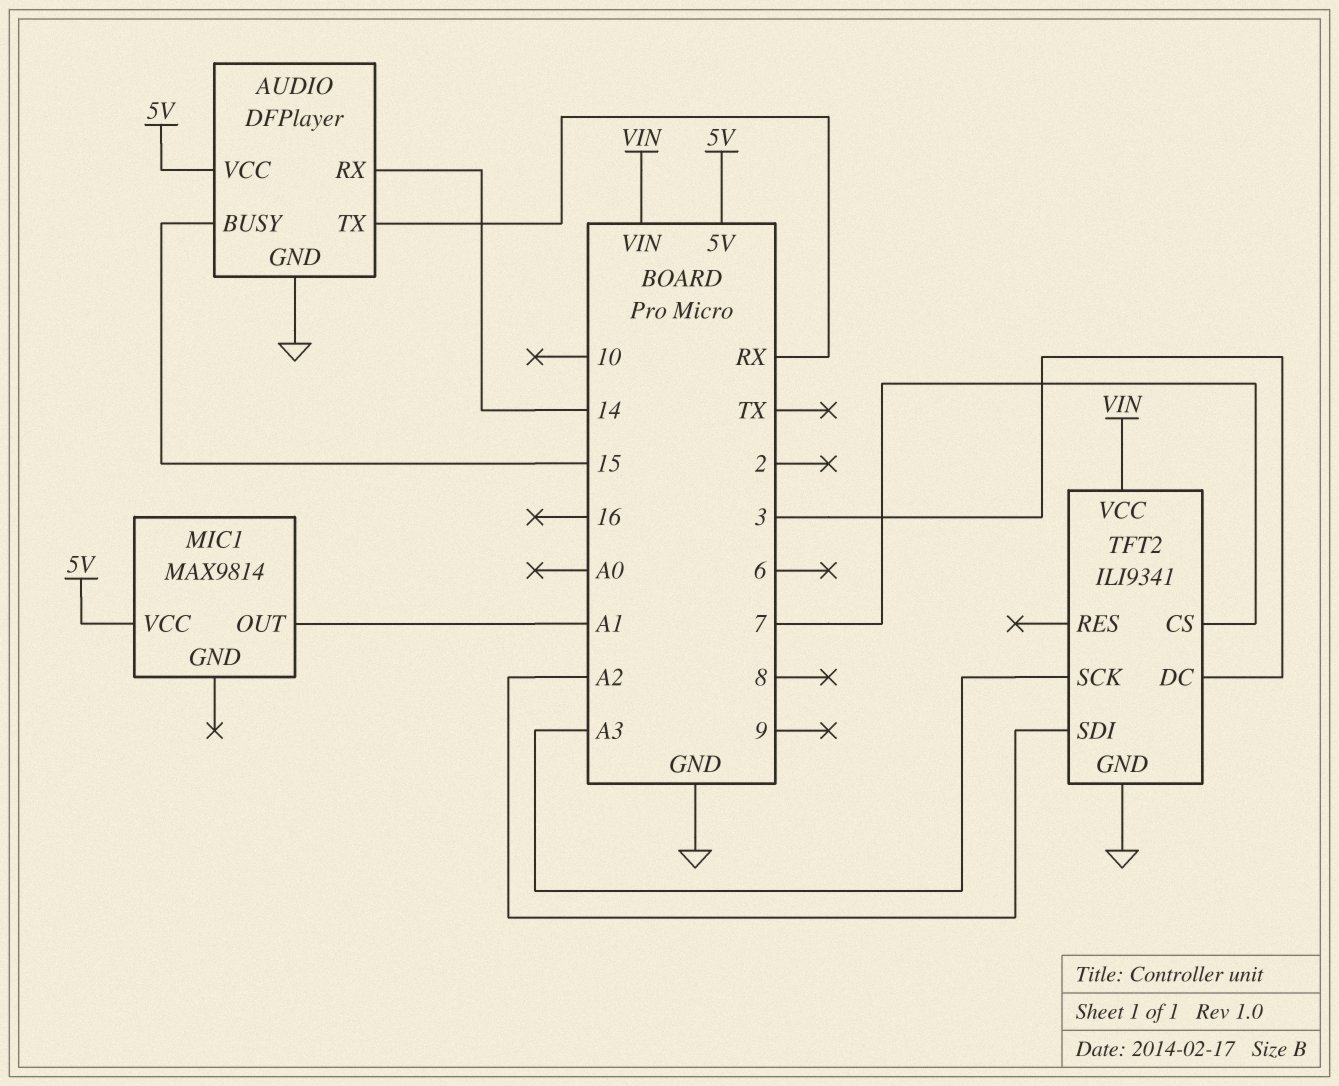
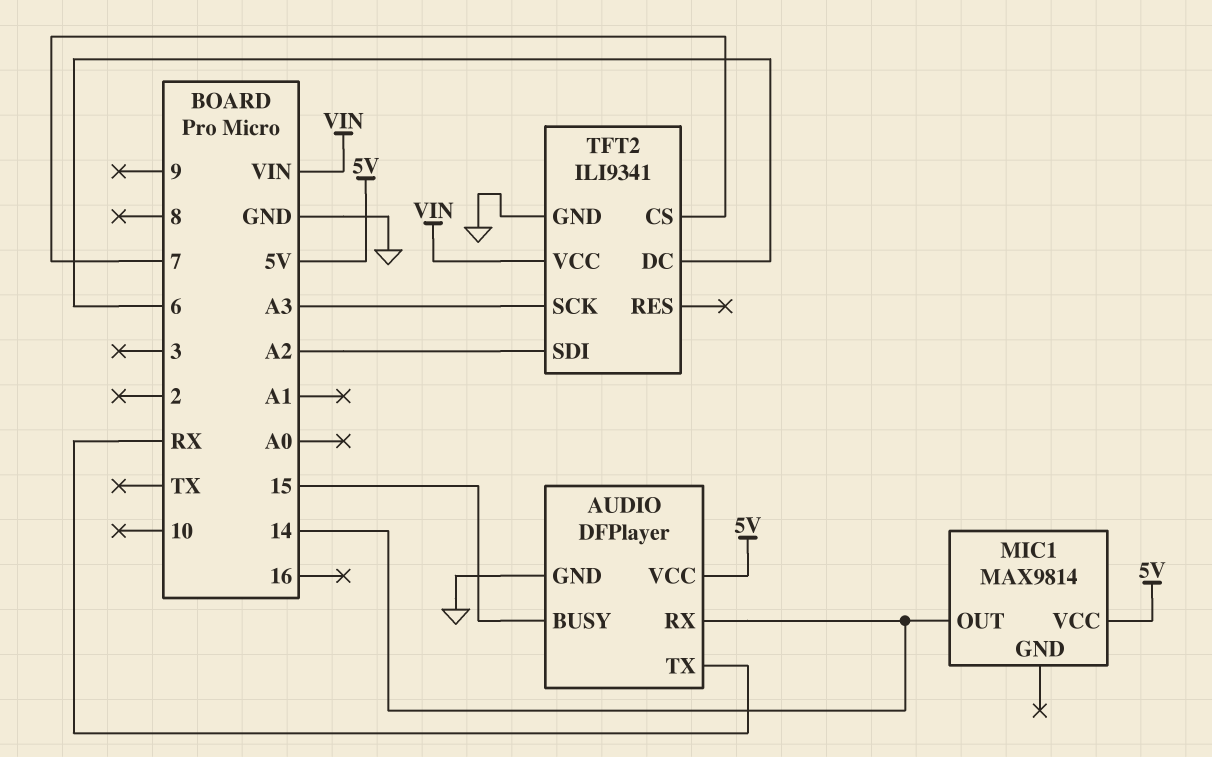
MIC1 pin OUT: A1 -> 14
TFT2 pin DC: 3 -> 6

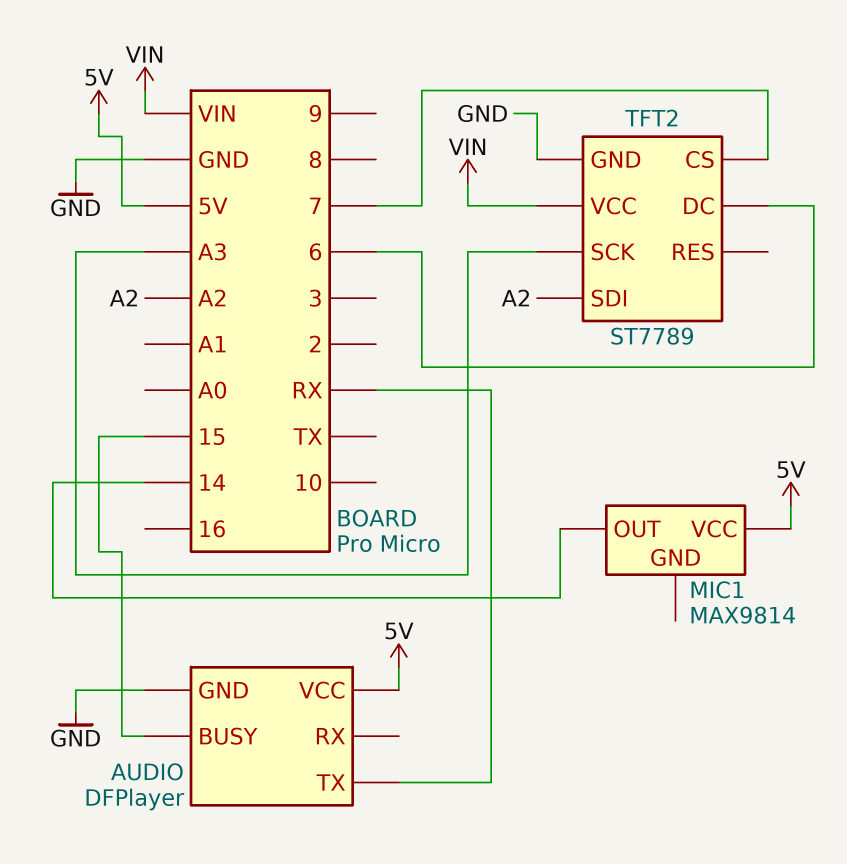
AUDIO pin RX: 14 -> none
TFT2: ILI9341 -> ST7789

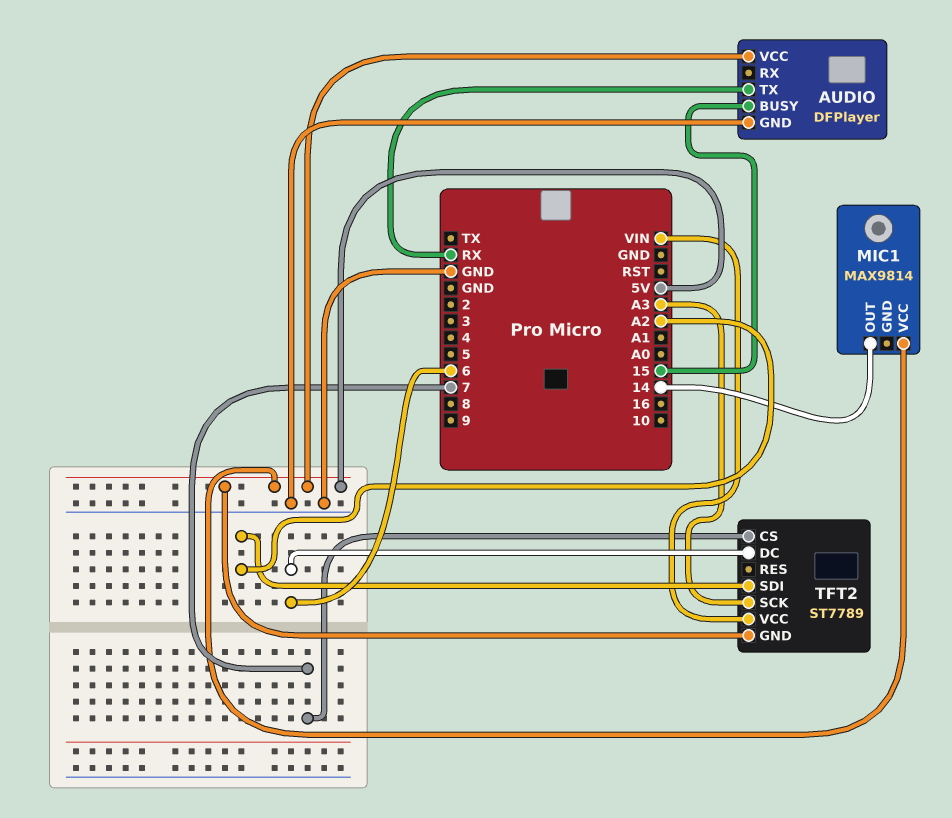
TFT2 pin GND: GND -> 5V

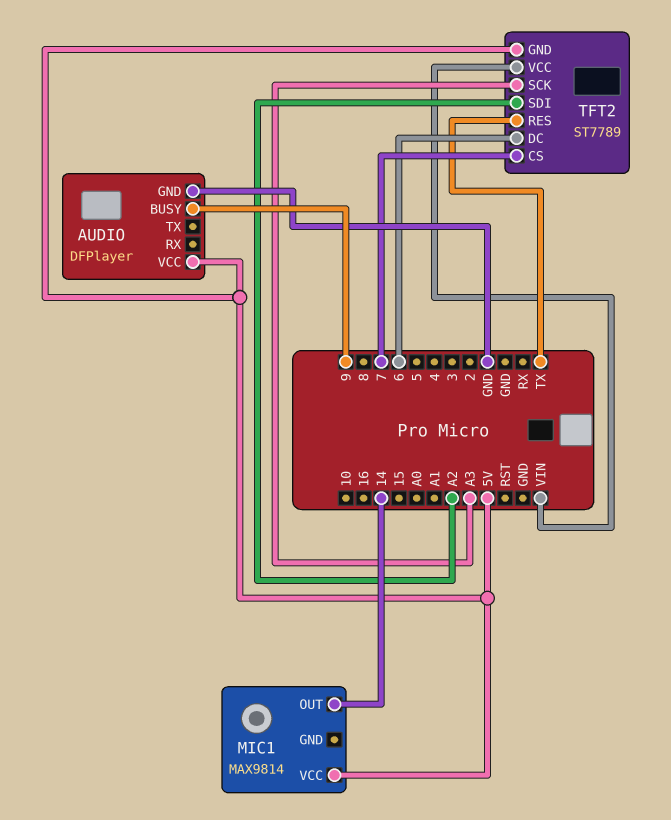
AUDIO pin BUSY: 15 -> 9
AUDIO pin TX: RX -> none
TFT2 pin RES: none -> TX

